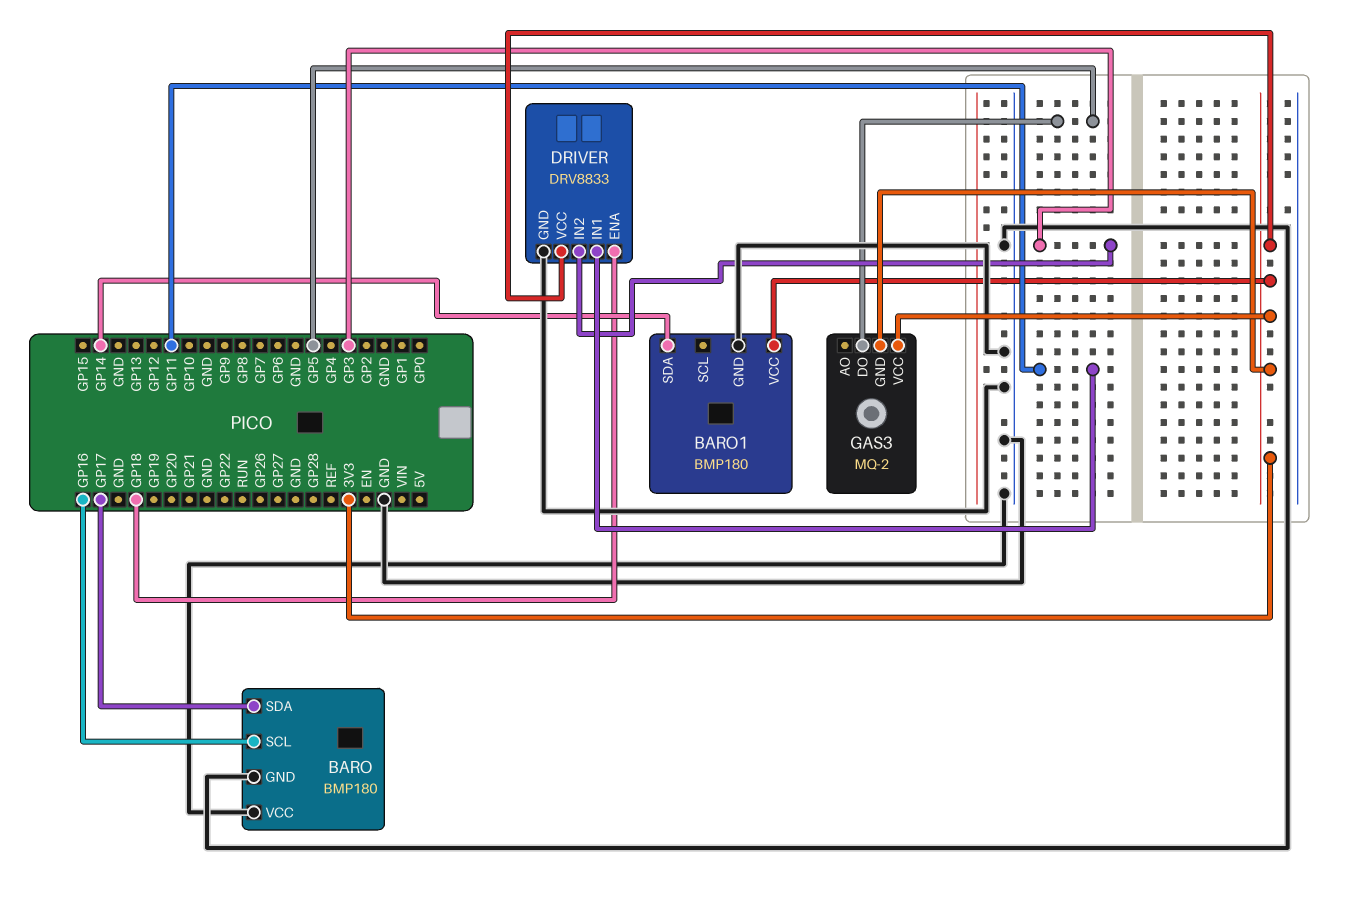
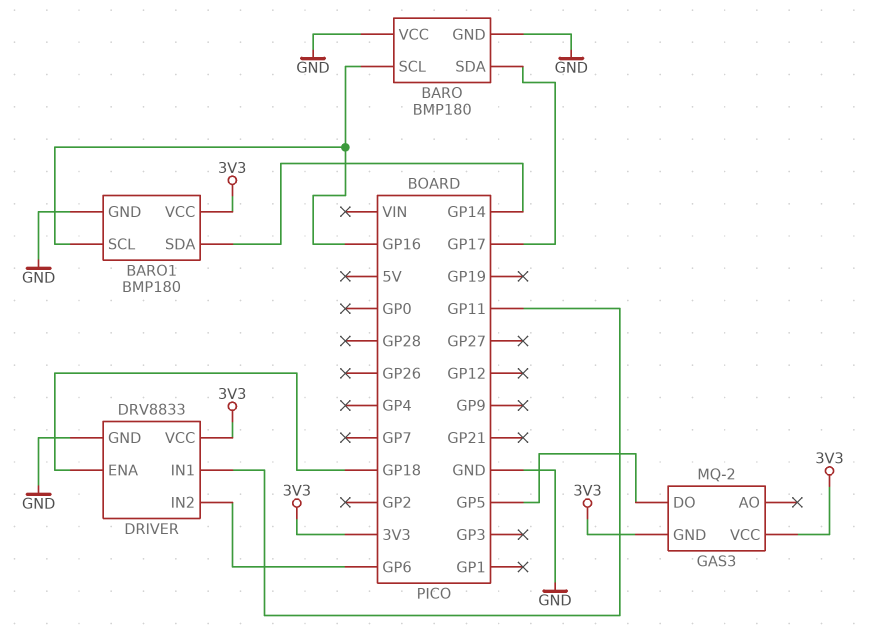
BARO1 pin SCL: none -> GP16
DRIVER pin IN2: GP3 -> GP6

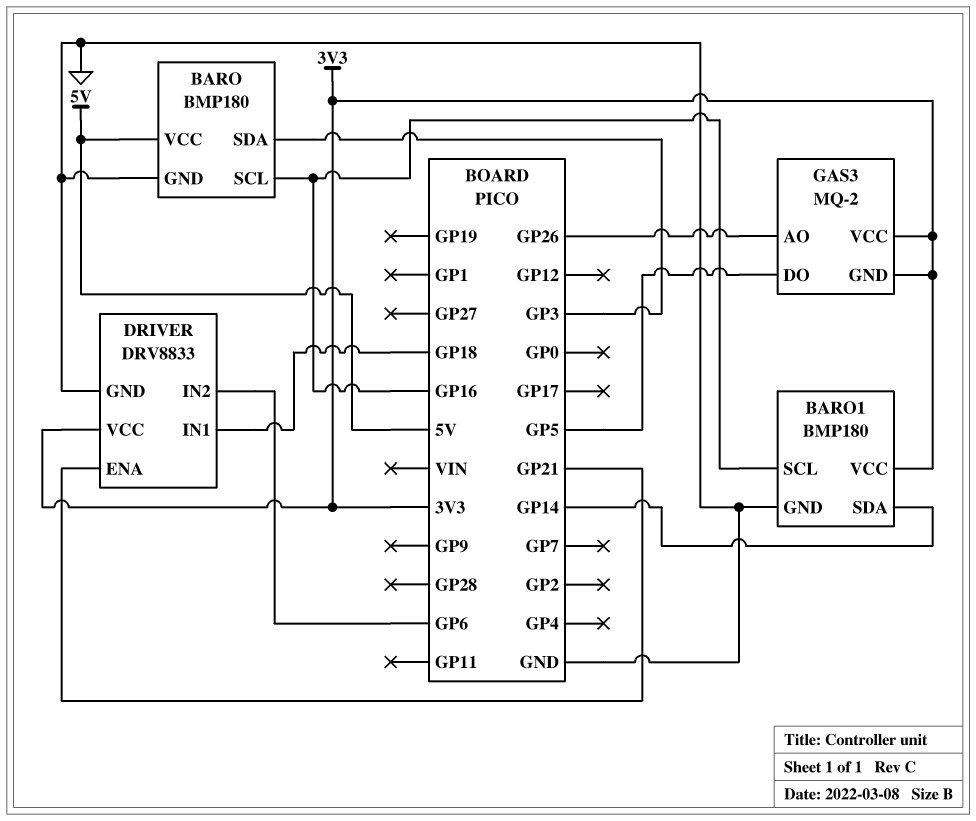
BARO pin SDA: GP17 -> GP3
BARO pin VCC: GND -> 5V
DRIVER pin ENA: GP18 -> GP21
DRIVER pin IN1: GP11 -> GP18
GAS3 pin AO: none -> GP26

